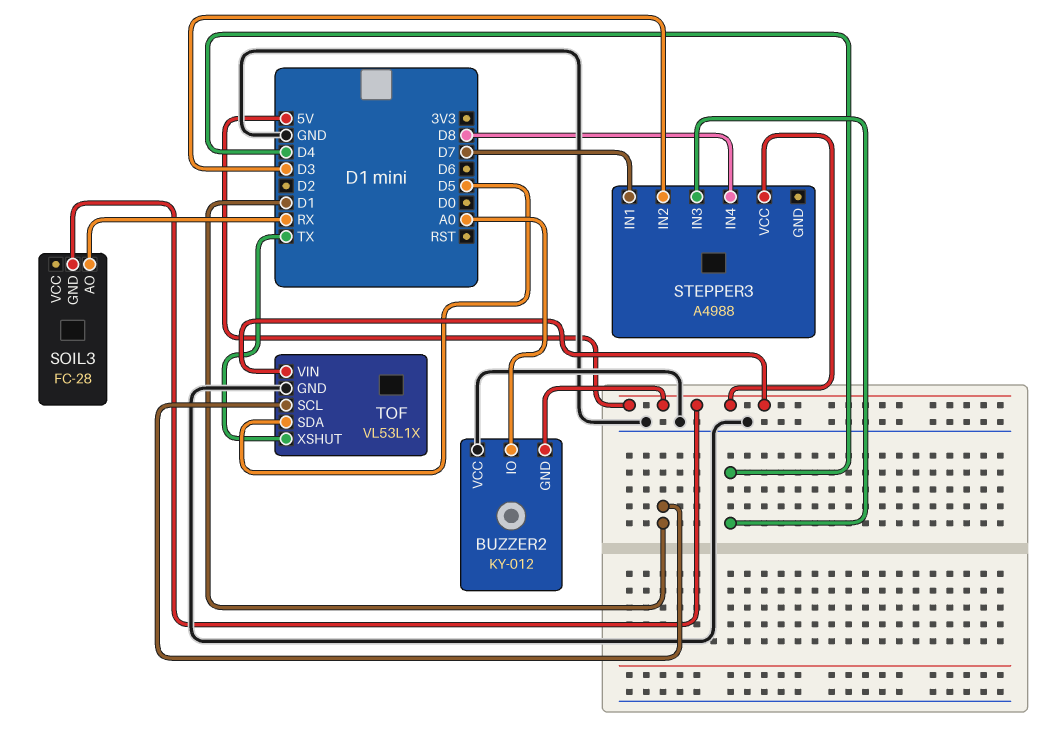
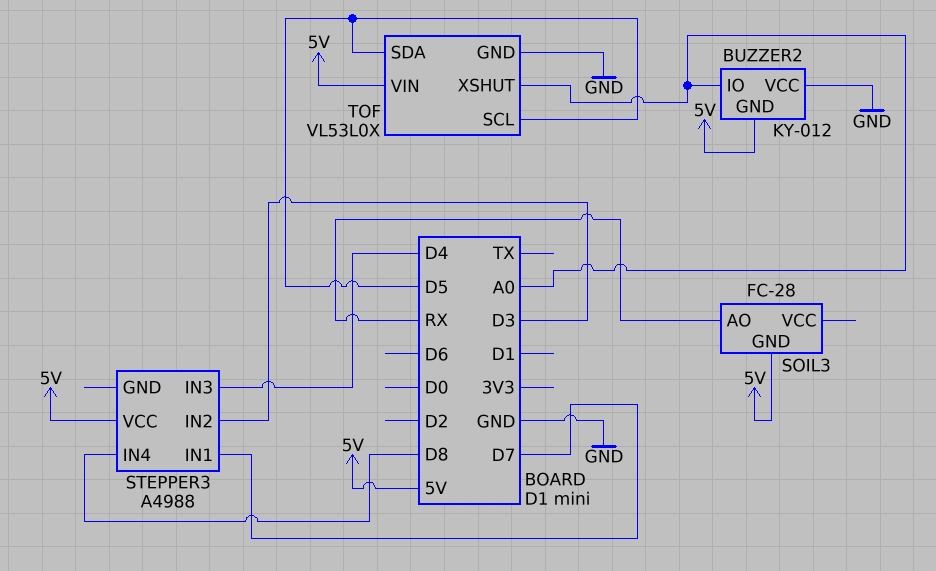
TOF: VL53L1X -> VL53L0X
TOF pin SCL: D1 -> D5
TOF pin XSHUT: TX -> A0

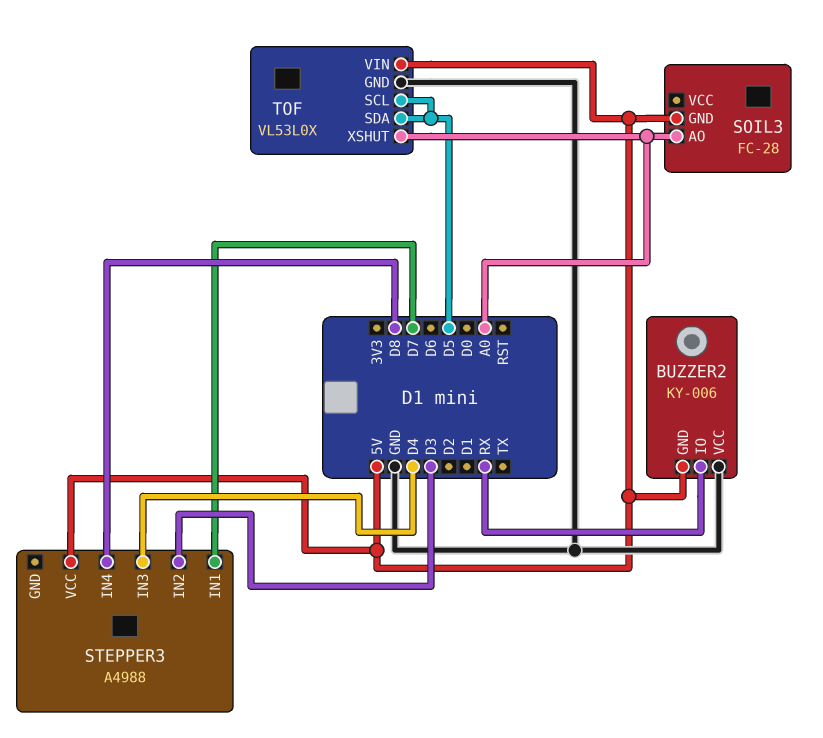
BUZZER2: KY-012 -> KY-006
BUZZER2 pin IO: A0 -> RX
SOIL3 pin AO: RX -> A0

